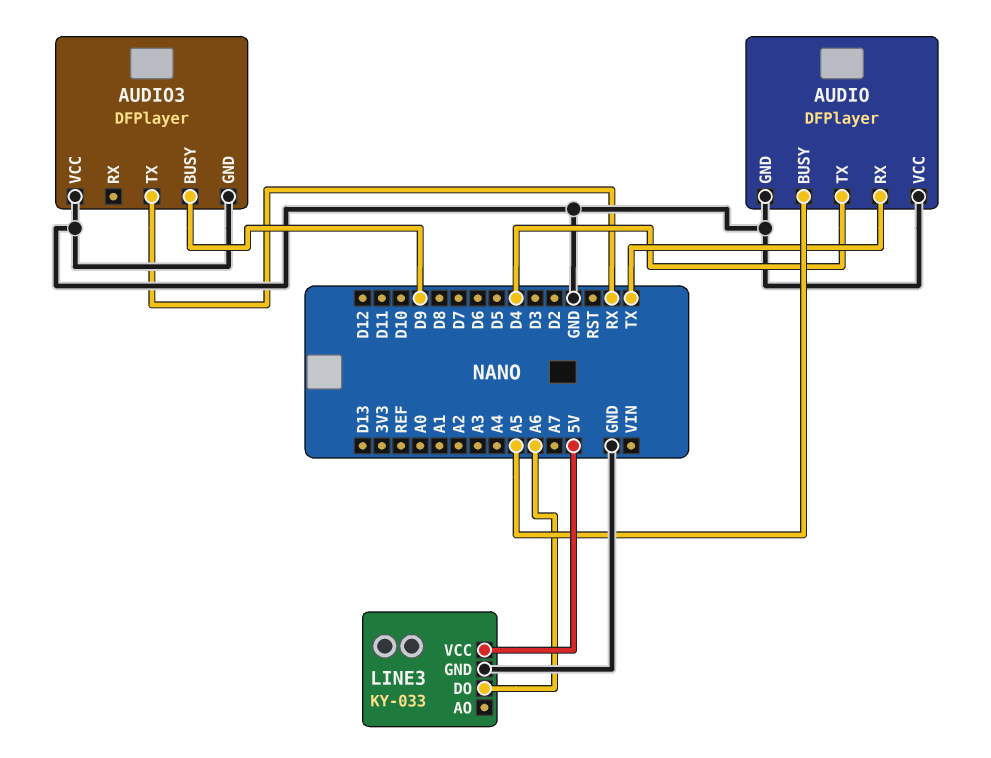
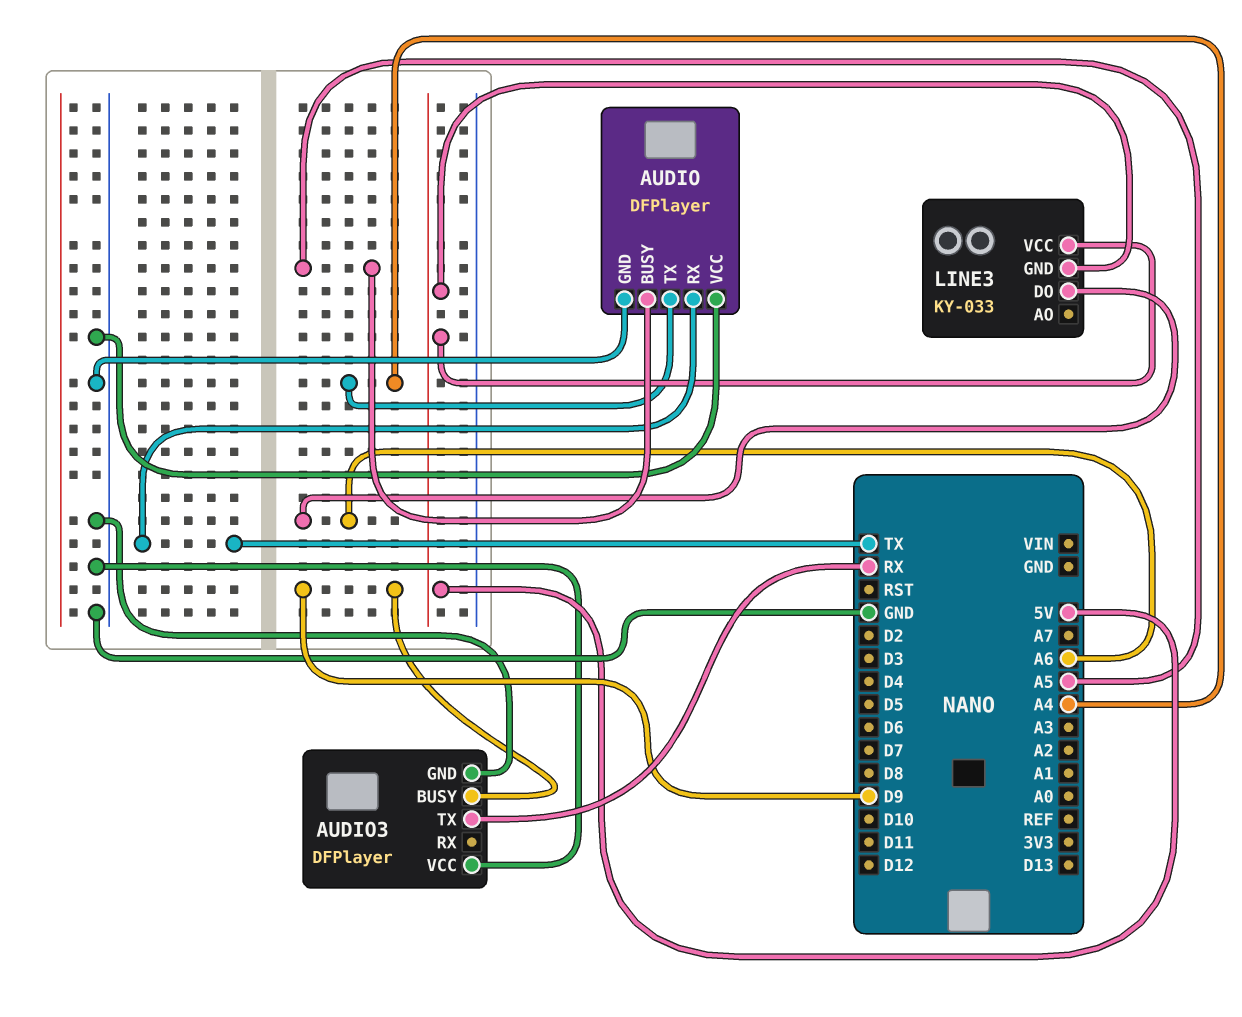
AUDIO pin TX: D4 -> A4
LINE3 pin GND: GND -> 5V

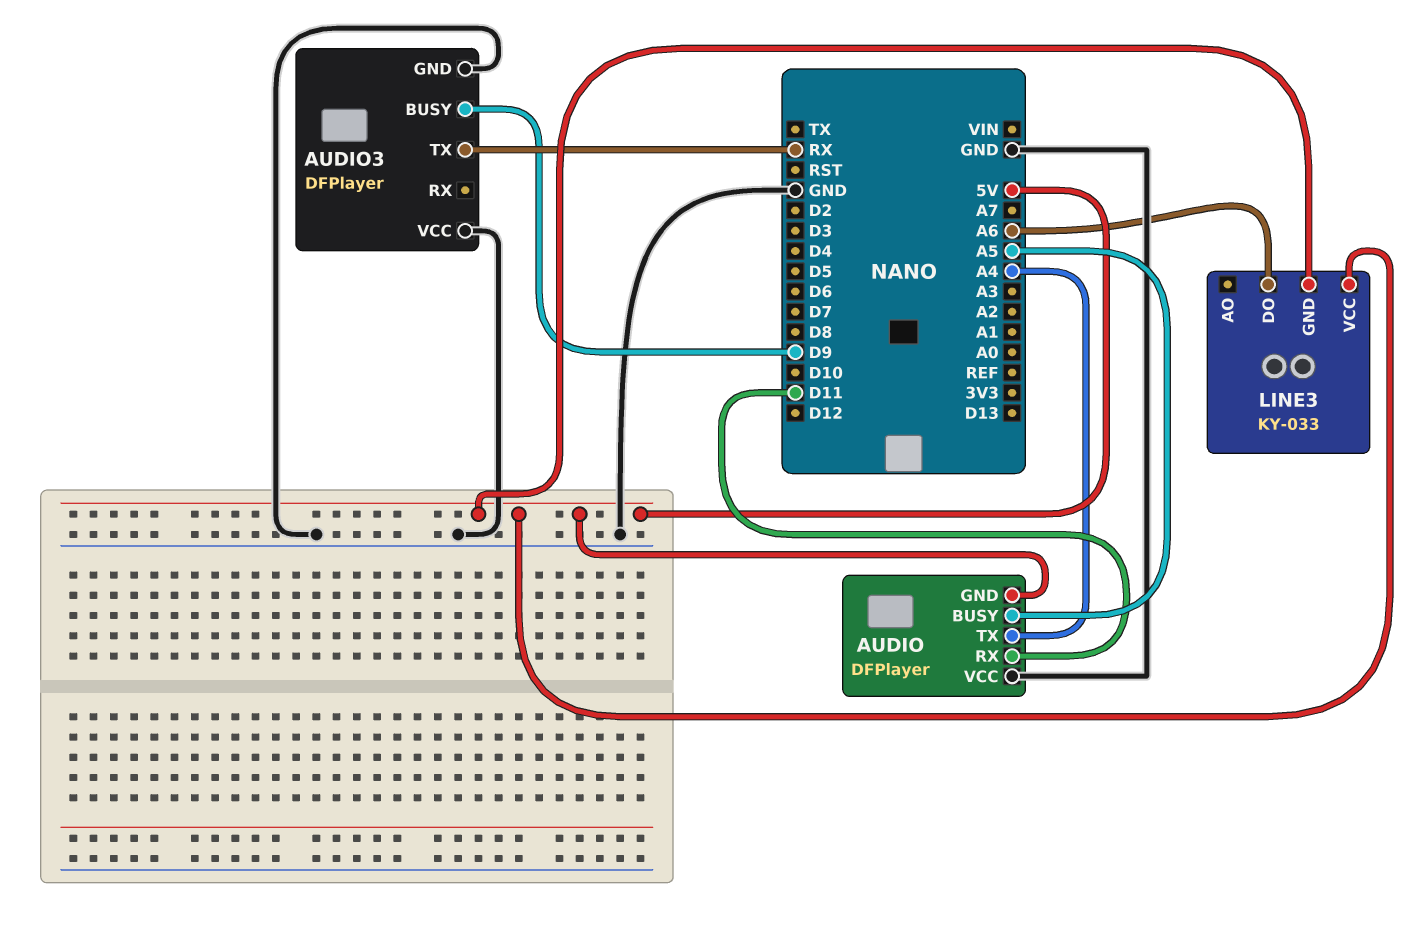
AUDIO pin GND: GND -> 5V
AUDIO pin RX: TX -> D11

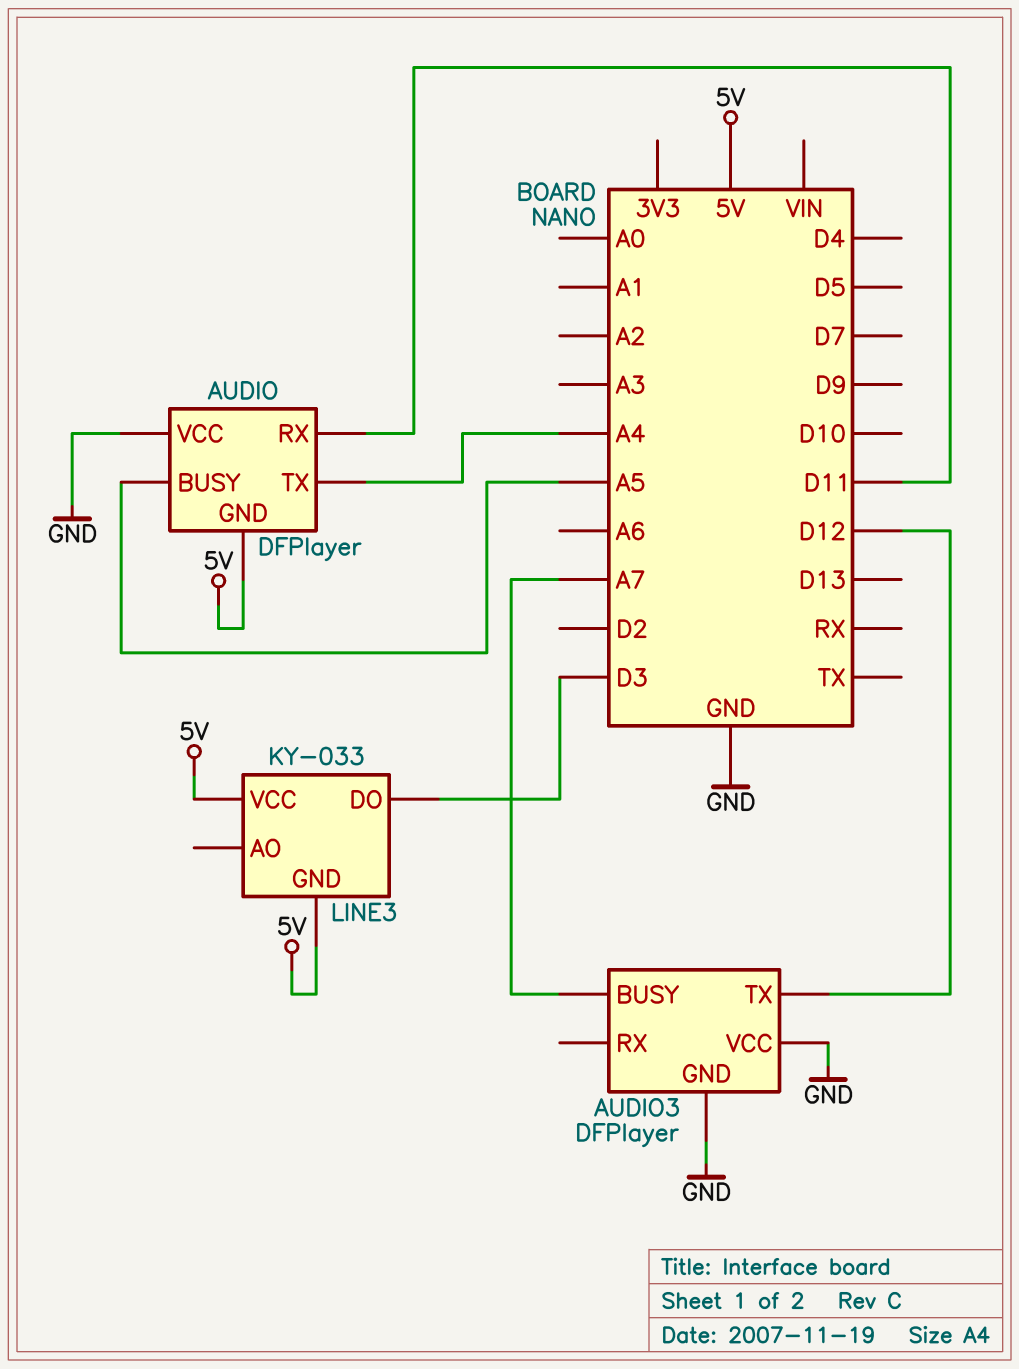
AUDIO3 pin BUSY: D9 -> A7
AUDIO3 pin TX: RX -> D12
LINE3 pin DO: A6 -> D3

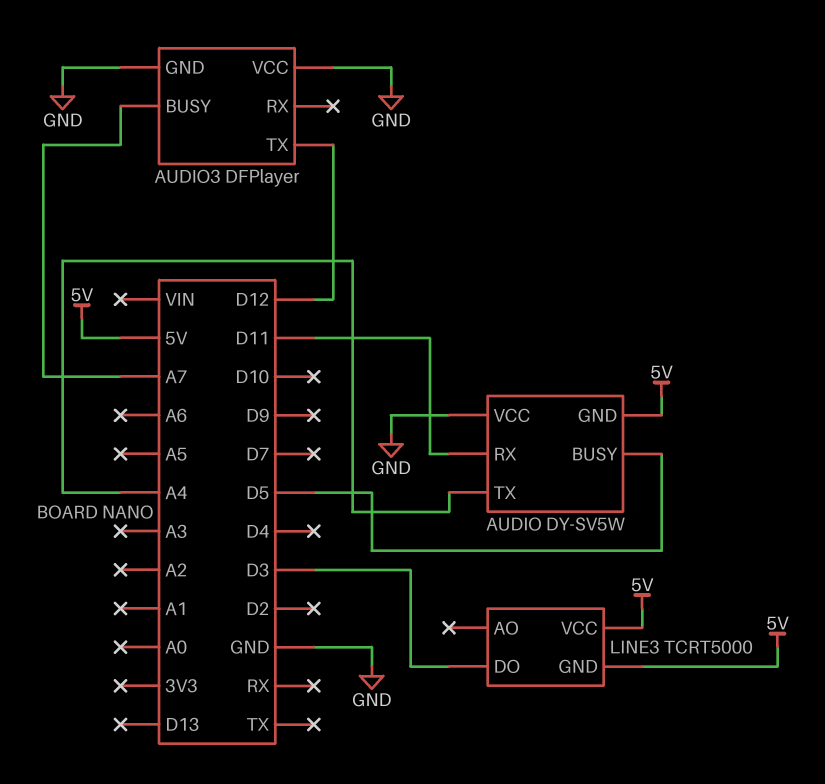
AUDIO: DFPlayer -> DY-SV5W
AUDIO pin BUSY: A5 -> D5
LINE3: KY-033 -> TCRT5000

